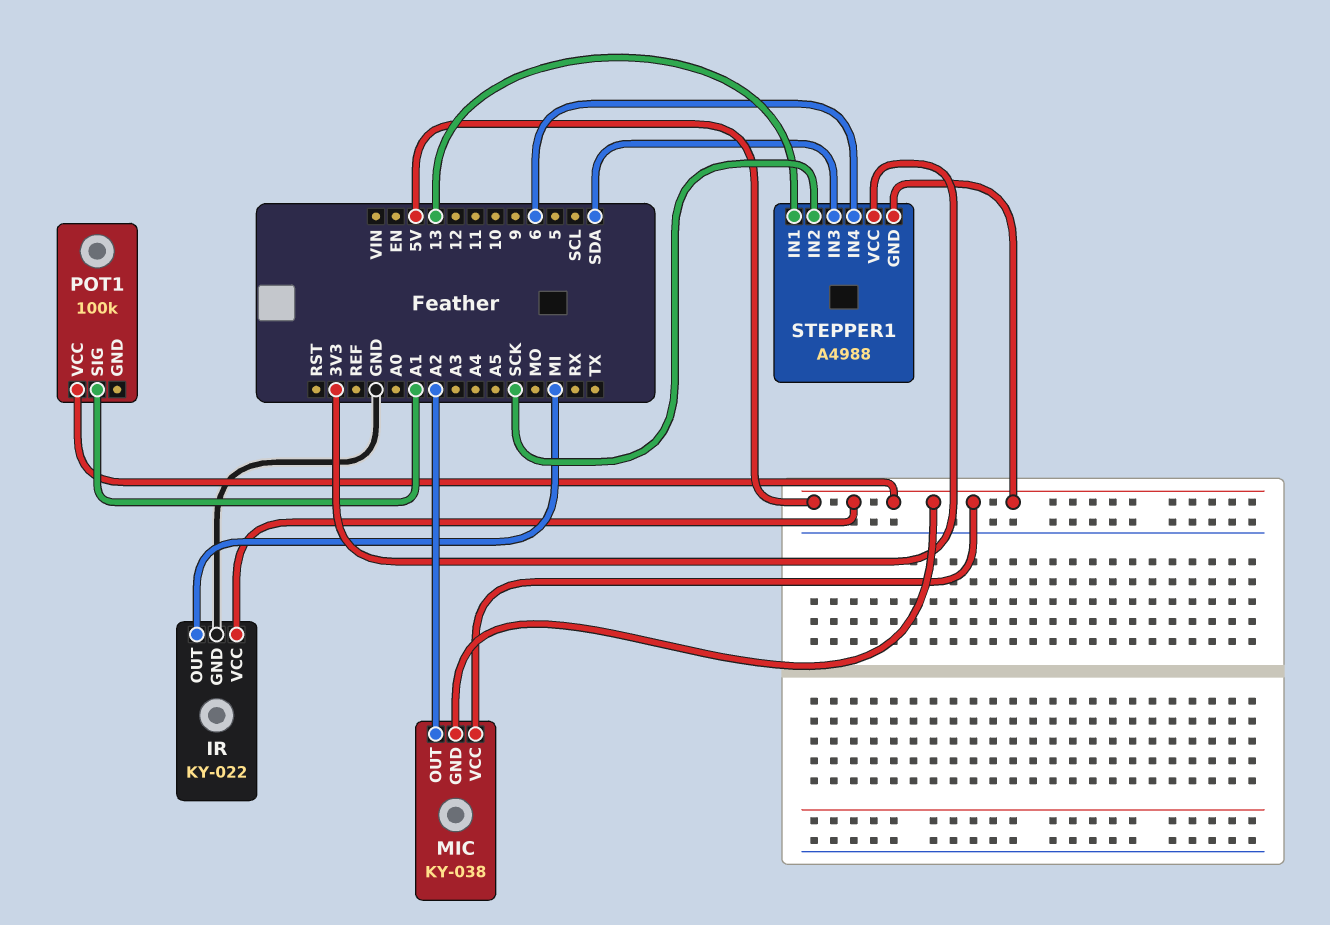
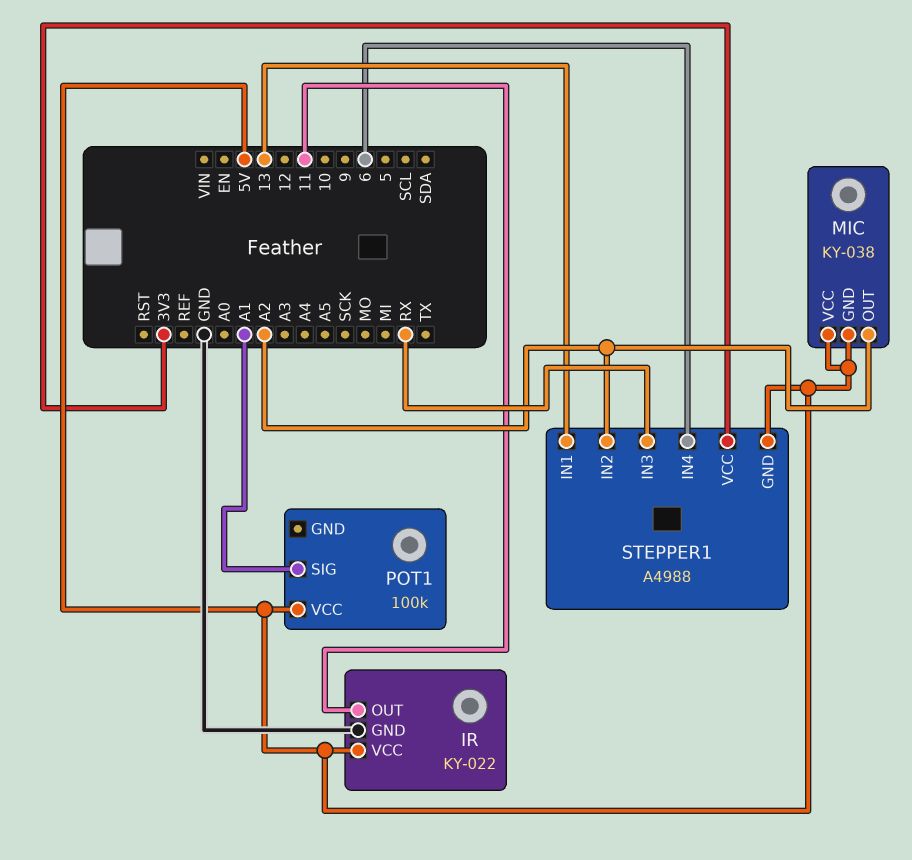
IR pin OUT: MI -> 11
STEPPER1 pin IN2: SCK -> A2
STEPPER1 pin IN3: SDA -> RX

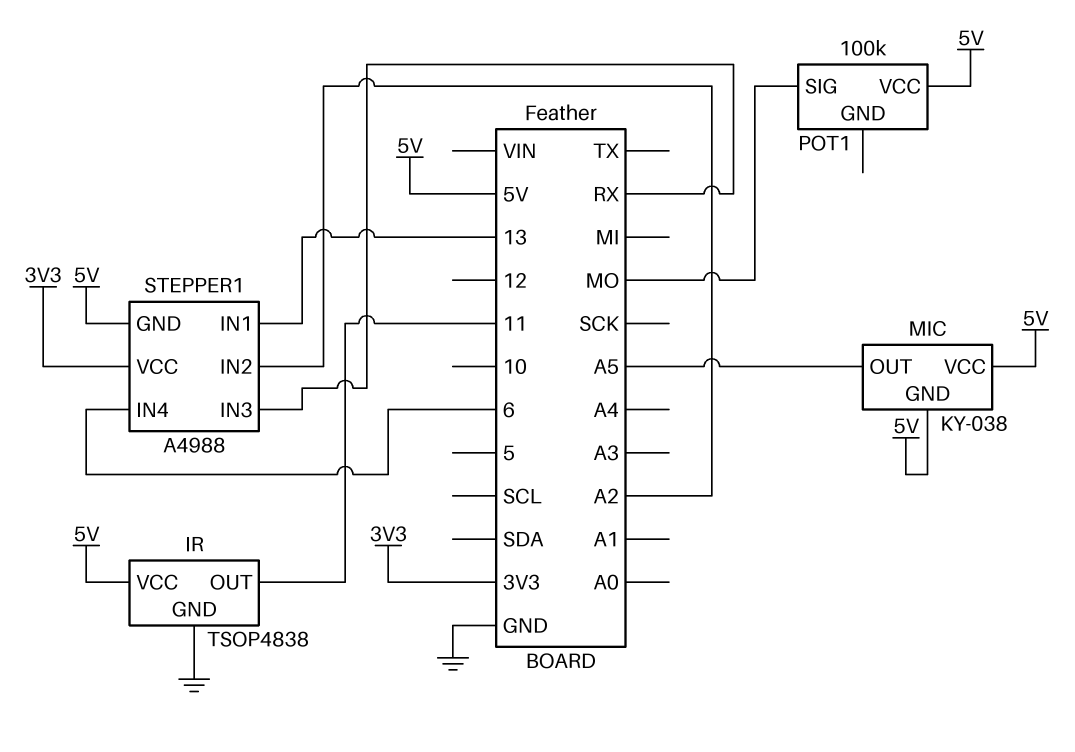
IR: KY-022 -> TSOP4838
MIC pin OUT: A2 -> A5
POT1 pin SIG: A1 -> MO

